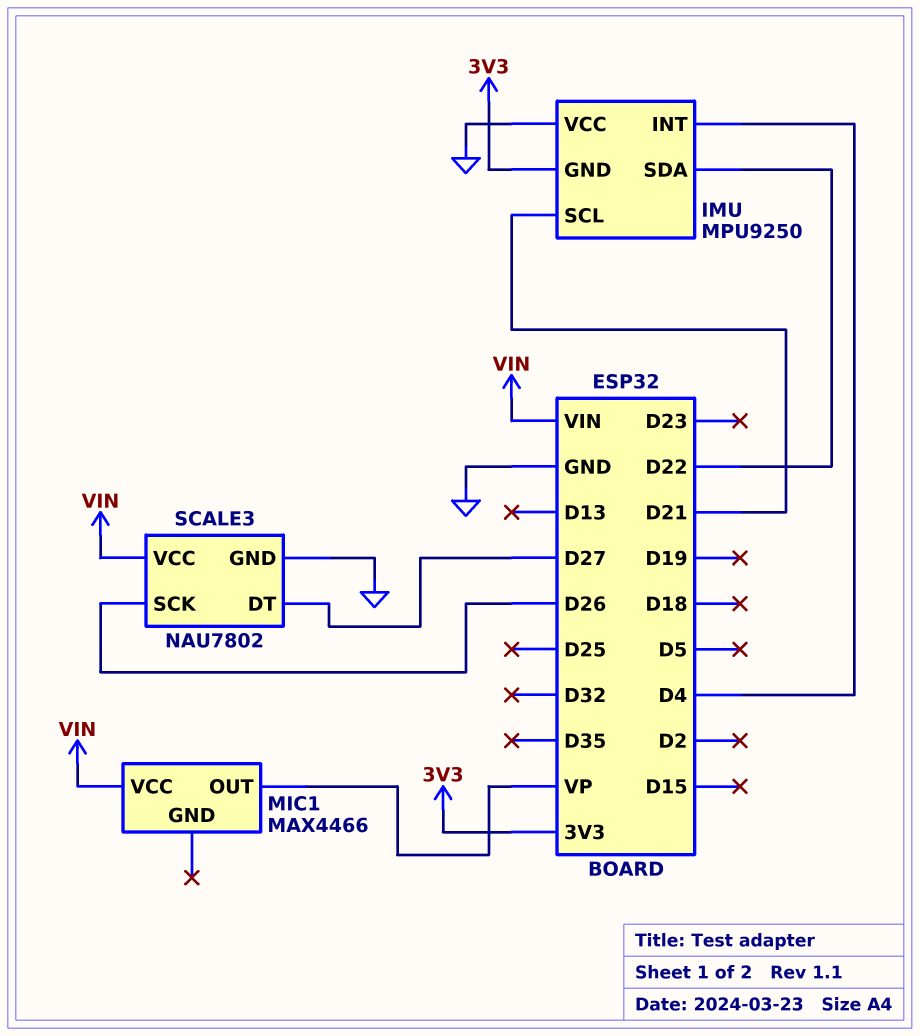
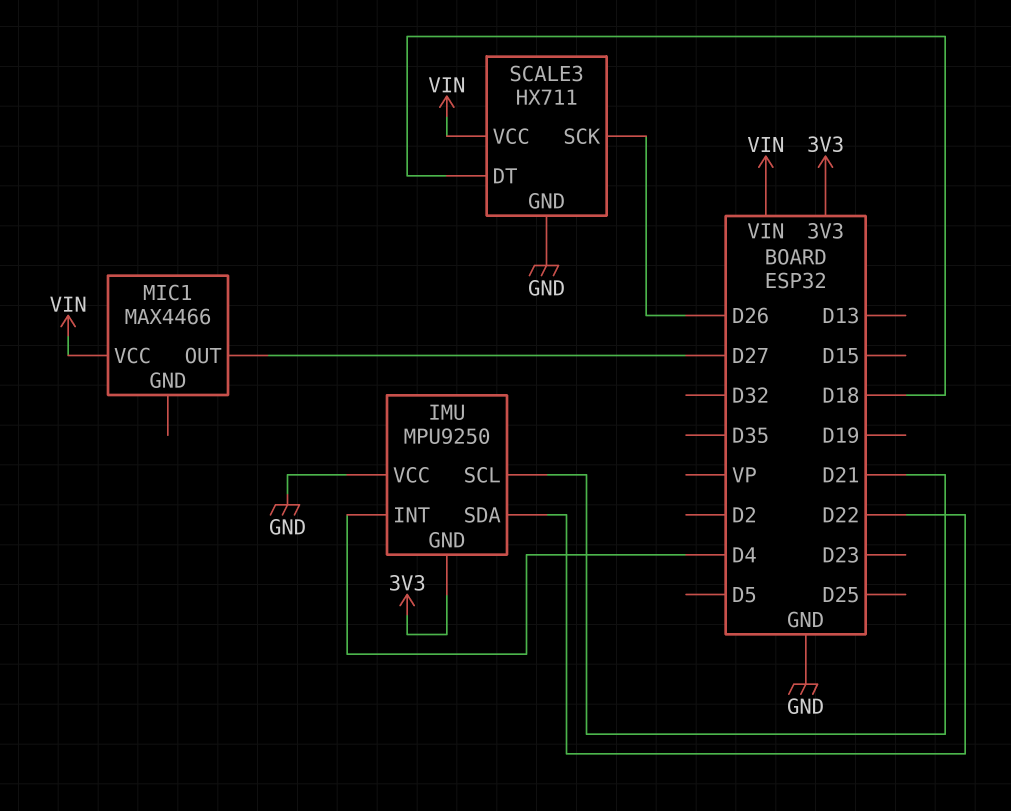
MIC1 pin OUT: VP -> D27
SCALE3: NAU7802 -> HX711
SCALE3 pin DT: D27 -> D18

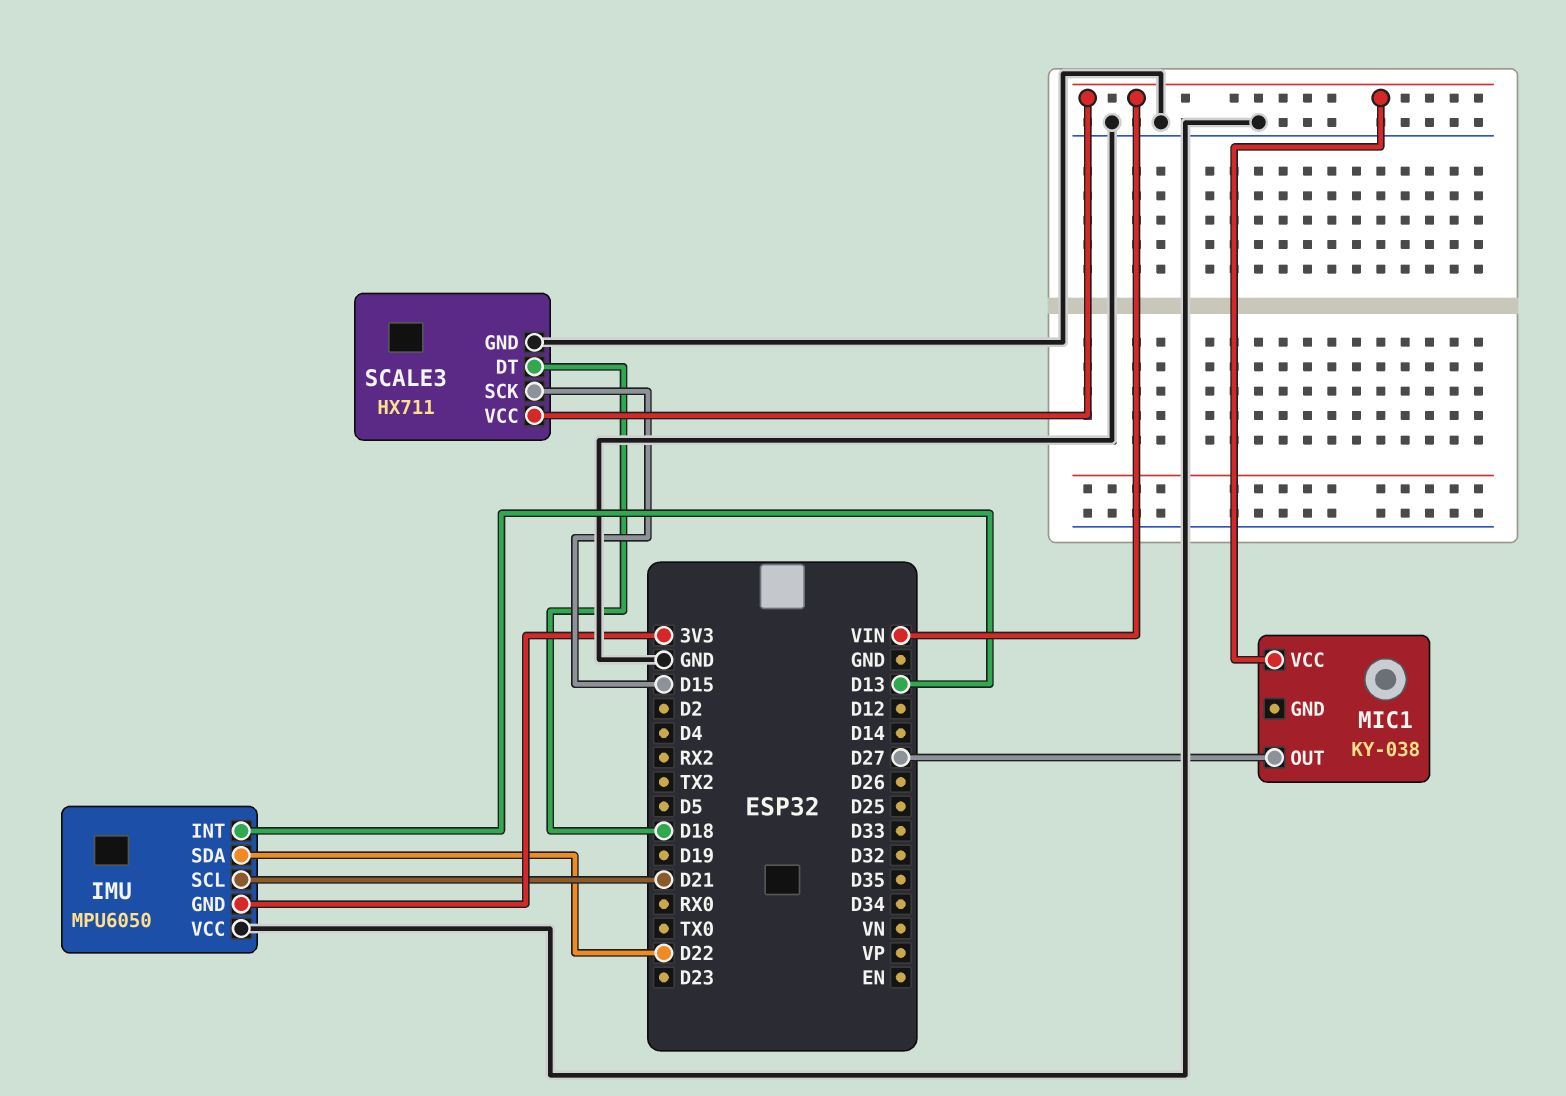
IMU: MPU9250 -> MPU6050
IMU pin INT: D4 -> D13
MIC1: MAX4466 -> KY-038
SCALE3 pin SCK: D26 -> D15

